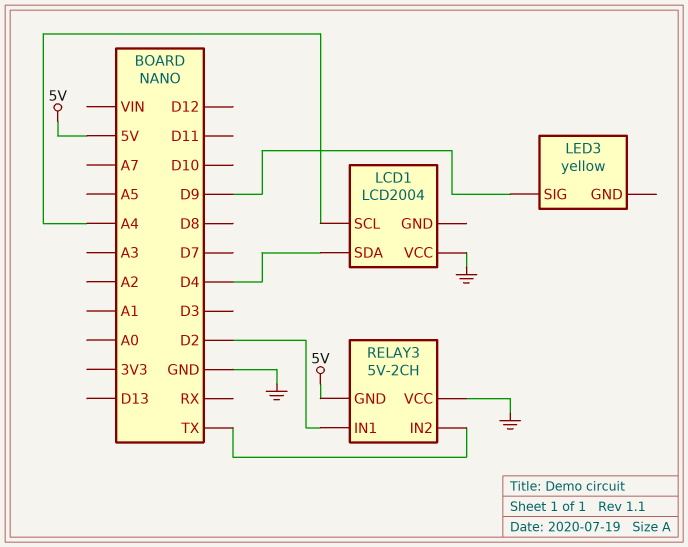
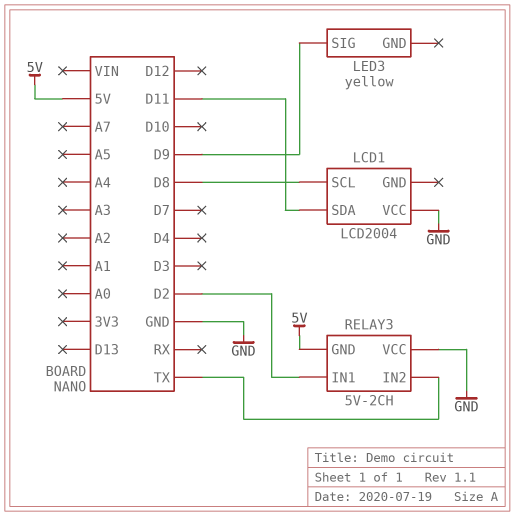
LCD1 pin SCL: A4 -> D8
LCD1 pin SDA: D4 -> D11

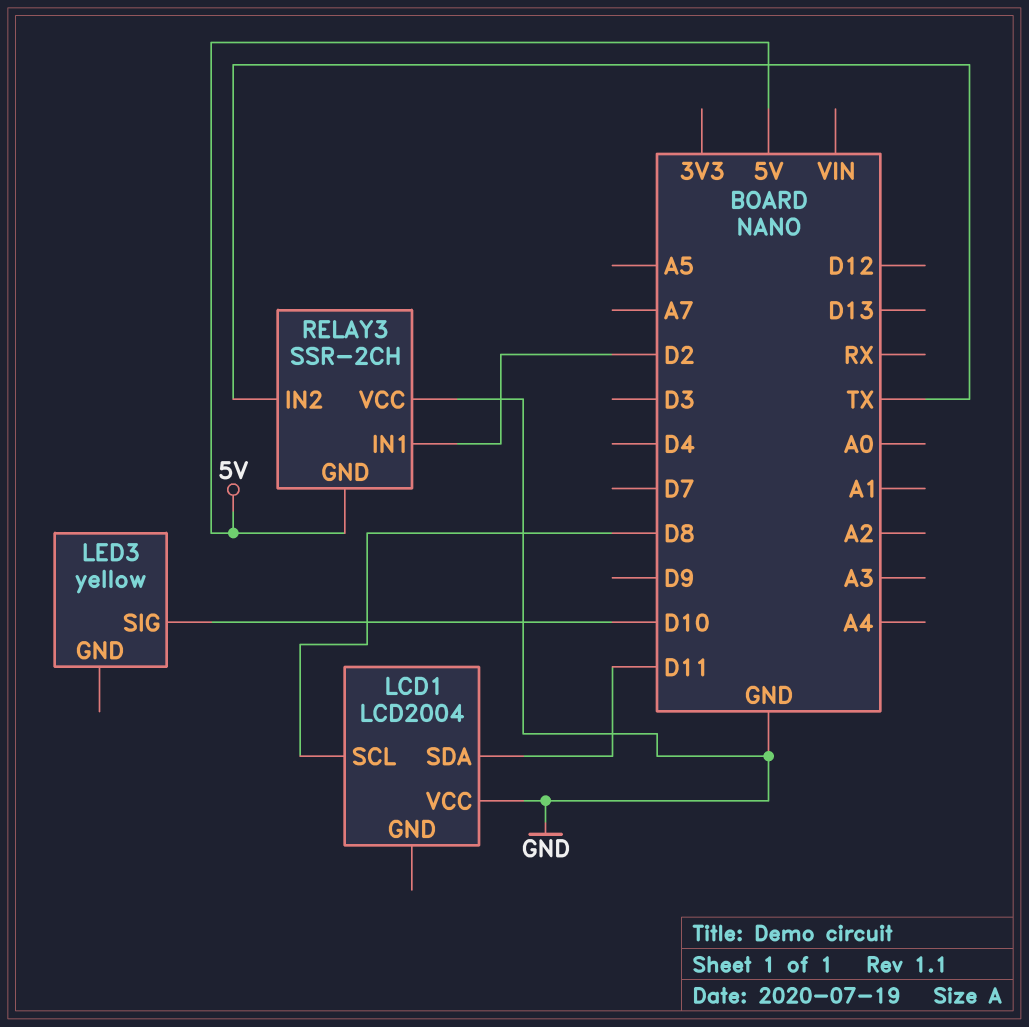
LED3 pin SIG: D9 -> D10
RELAY3: 5V-2CH -> SSR-2CH

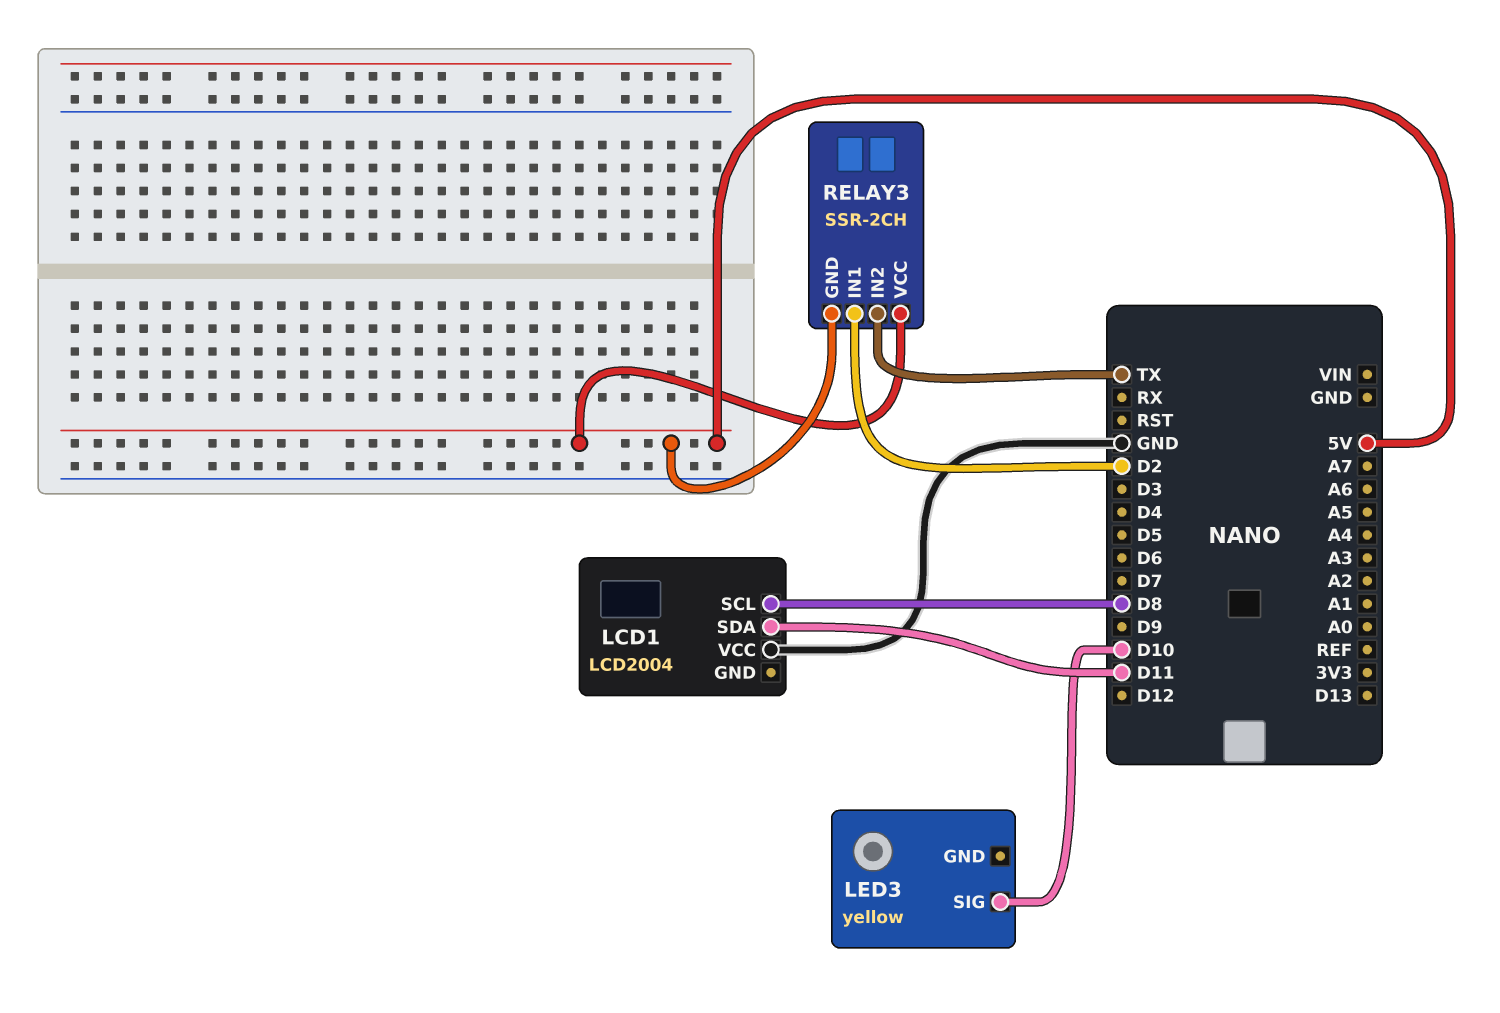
RELAY3 pin VCC: GND -> 5V

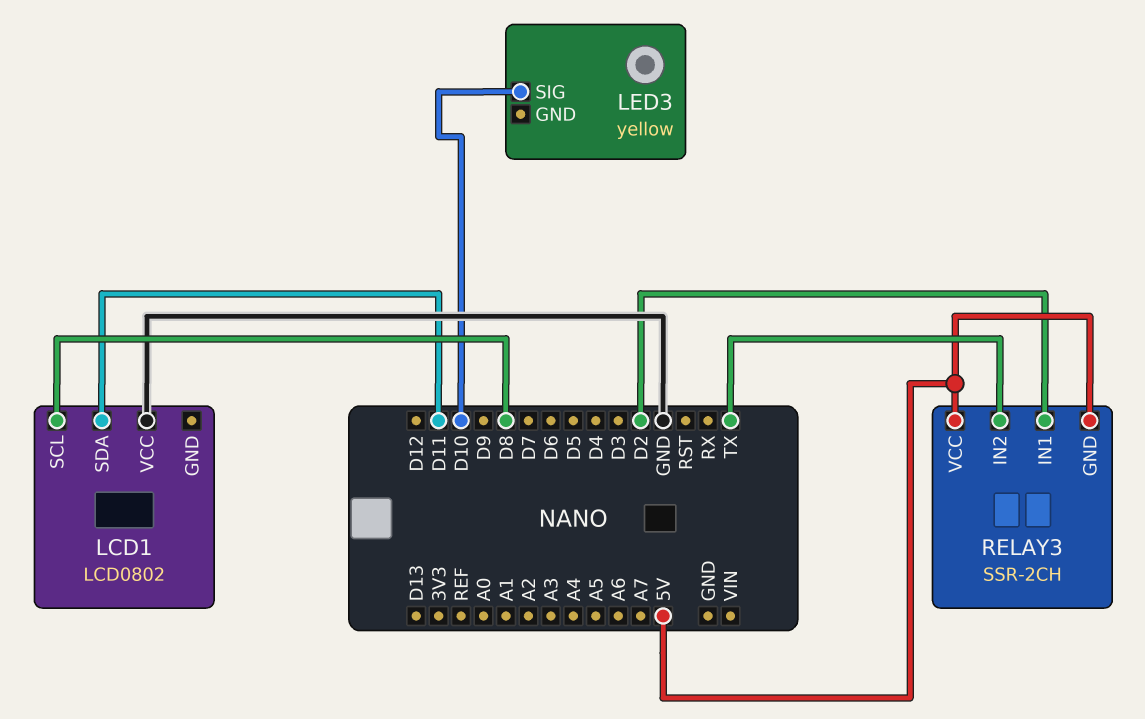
LCD1: LCD2004 -> LCD0802

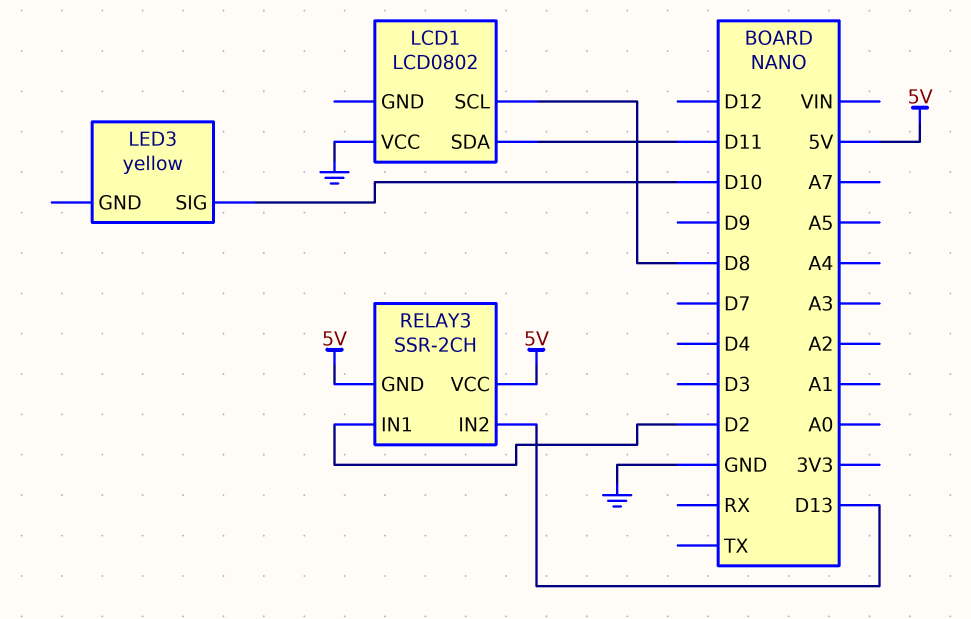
RELAY3 pin IN2: TX -> D13

